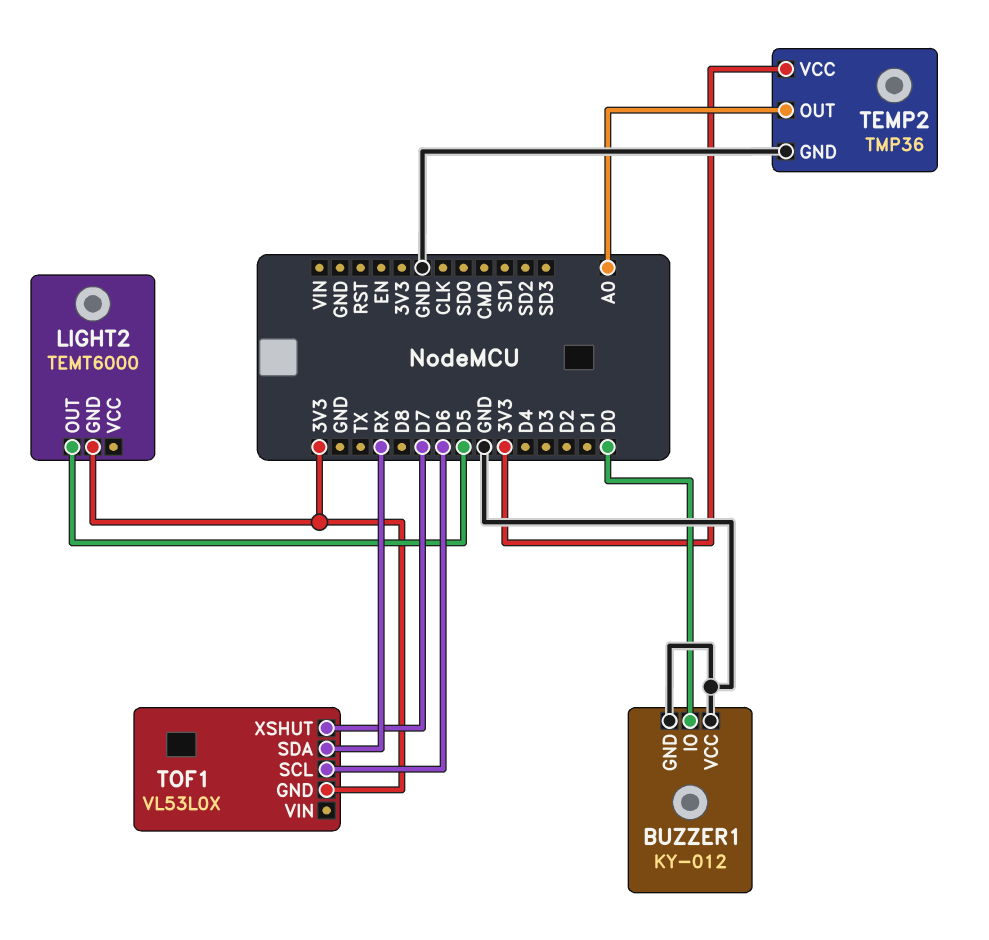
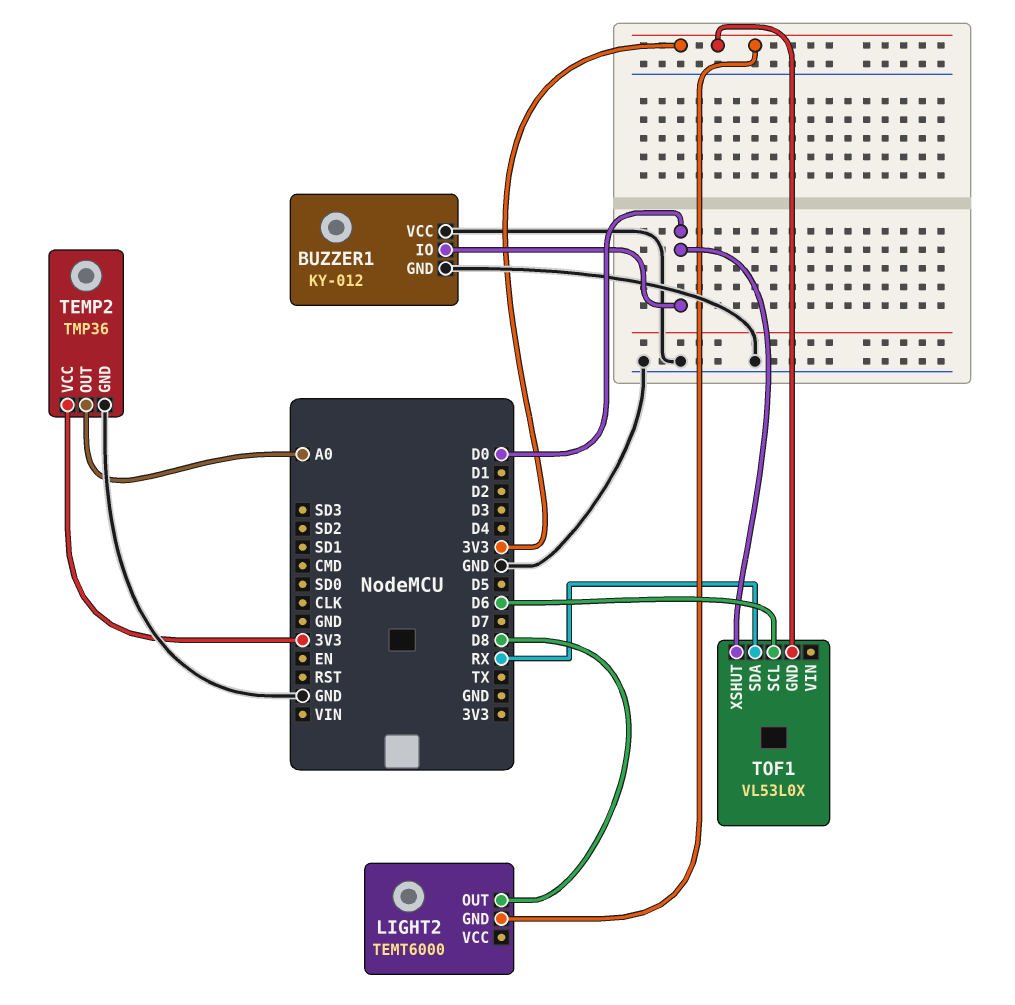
LIGHT2 pin OUT: D5 -> D8
TOF1 pin XSHUT: D7 -> D0

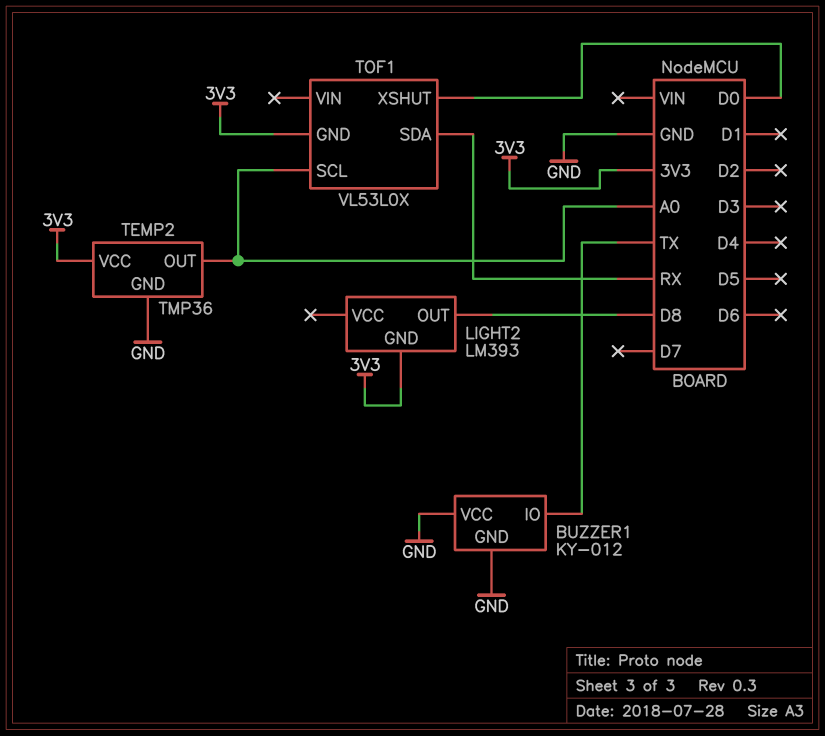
BUZZER1 pin IO: D0 -> TX
LIGHT2: TEMT6000 -> LM393
TOF1 pin SCL: D6 -> A0

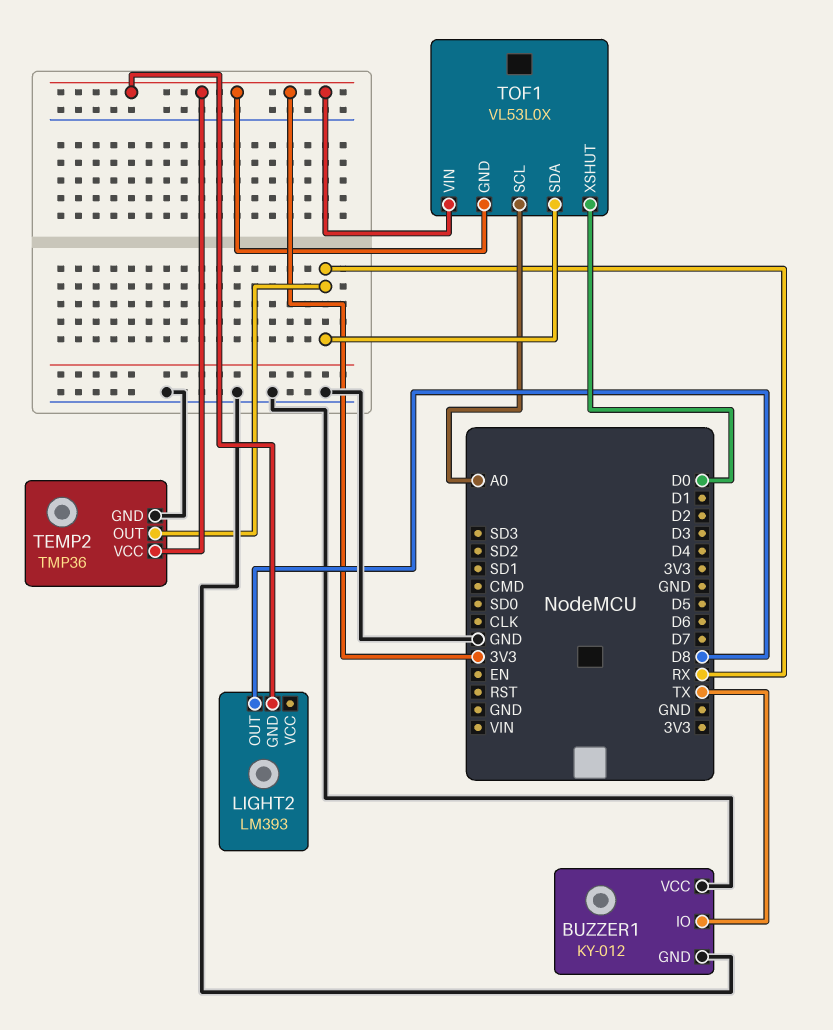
TEMP2 pin OUT: A0 -> RX
TOF1 pin VIN: none -> 3V3

